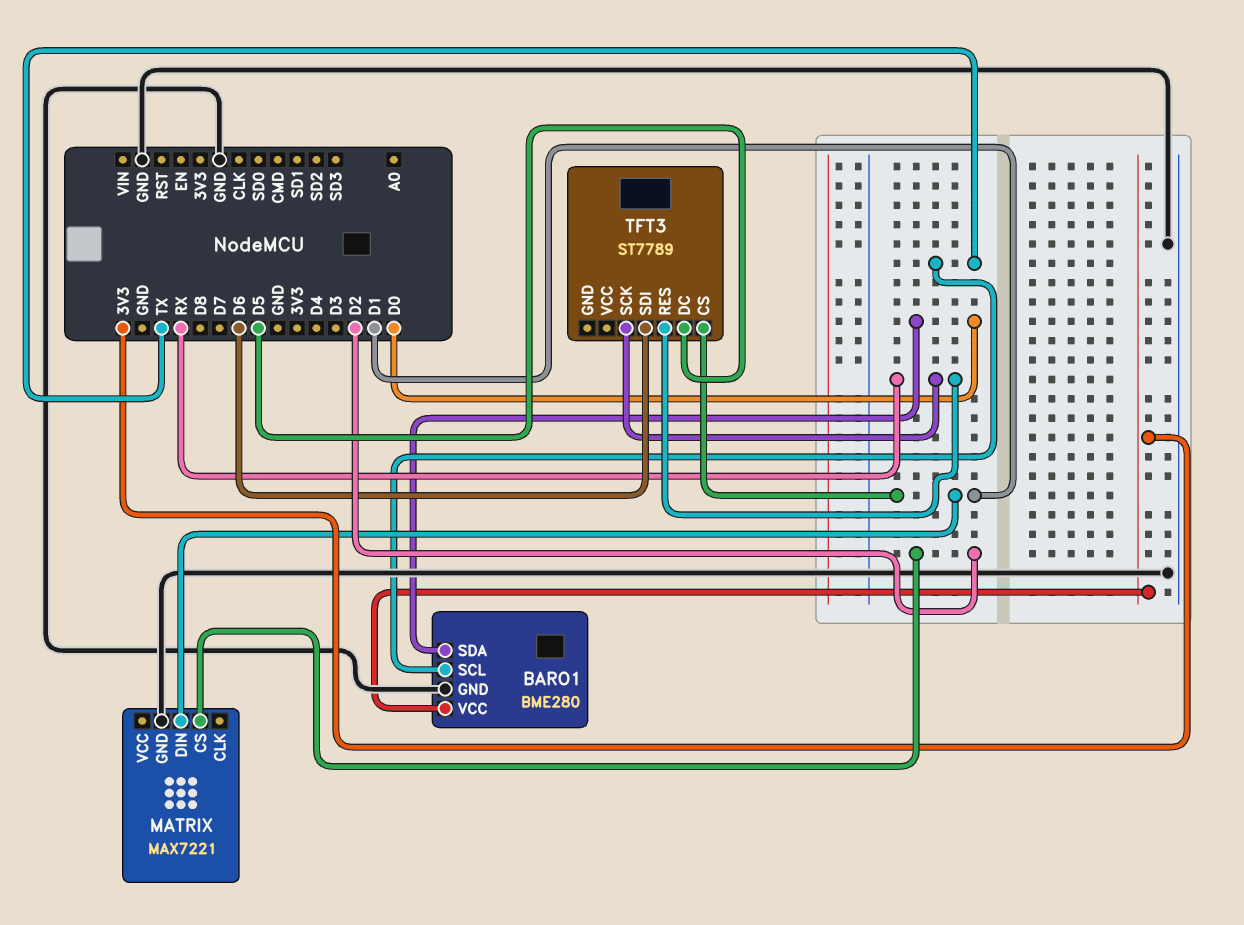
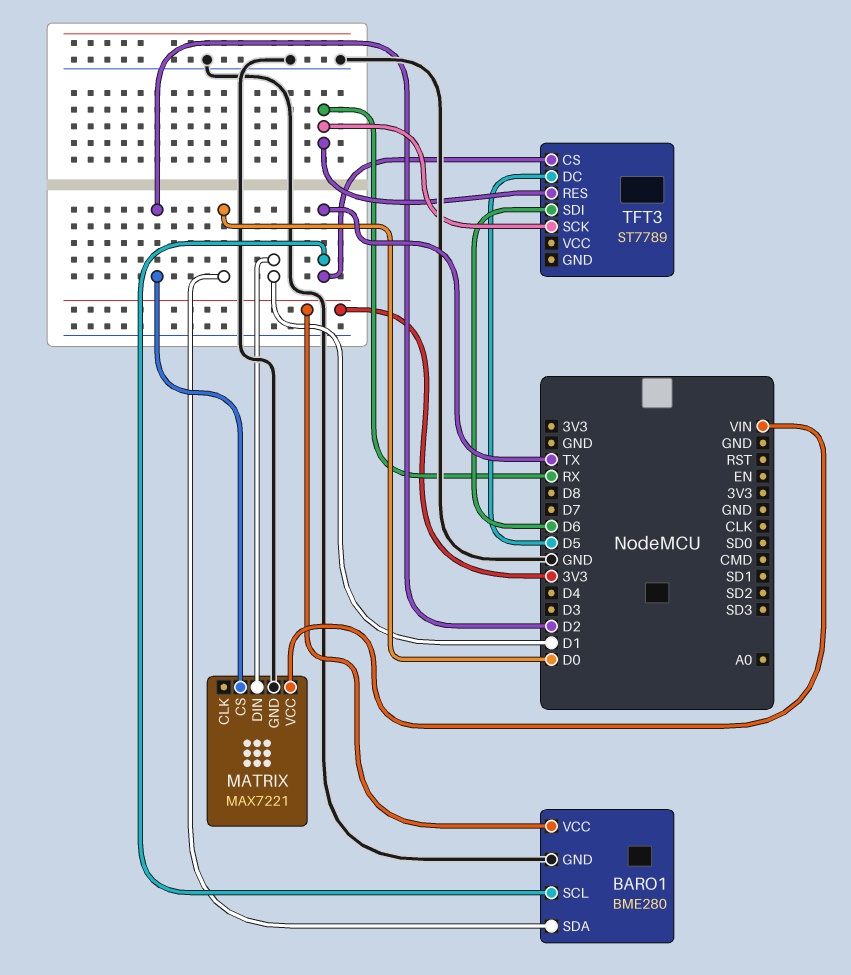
MATRIX pin VCC: none -> VIN
TFT3 pin CS: D1 -> TX

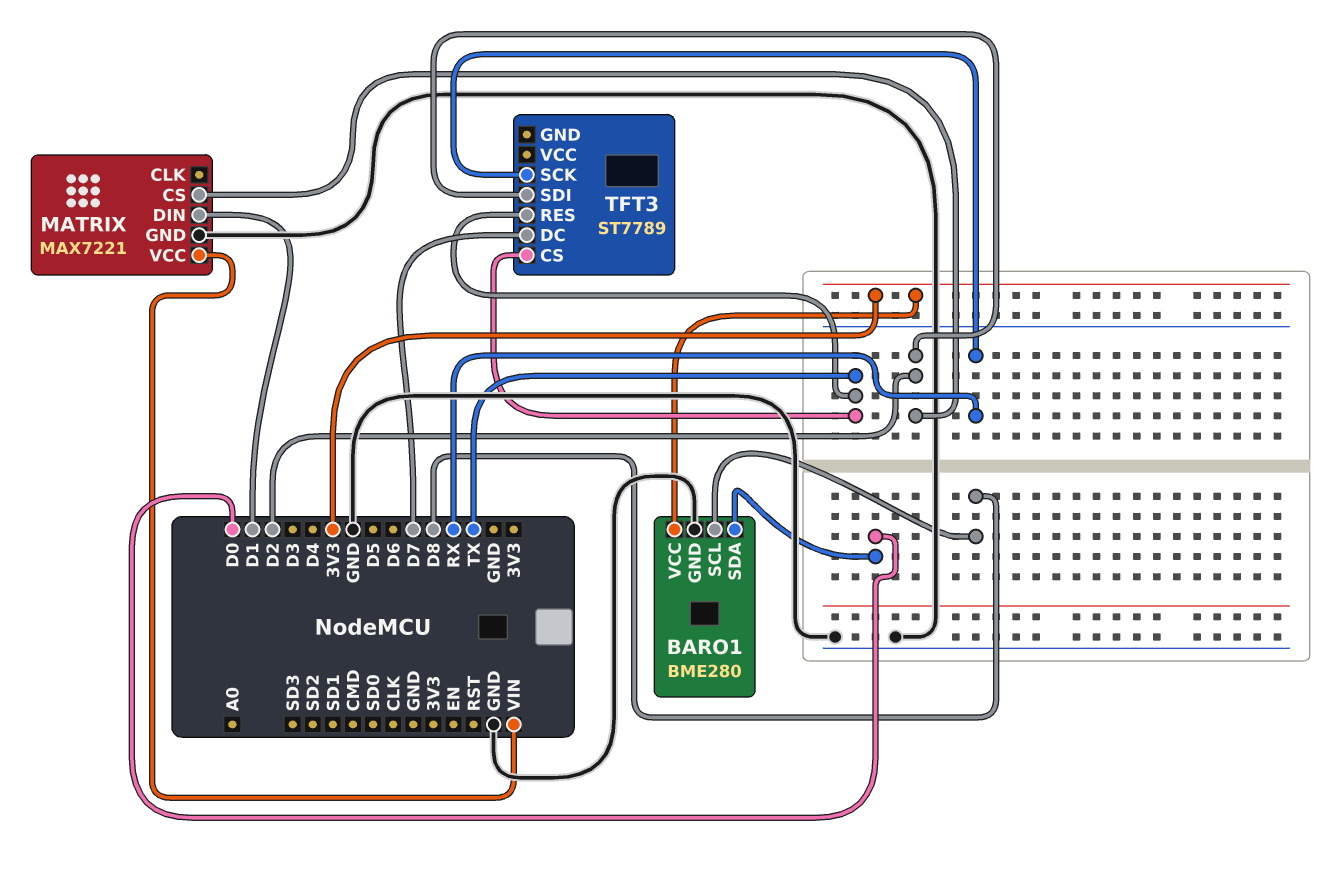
BARO1 pin SCL: TX -> D8
TFT3 pin DC: D5 -> D7
TFT3 pin RES: RX -> TX
TFT3 pin SDI: D6 -> D2

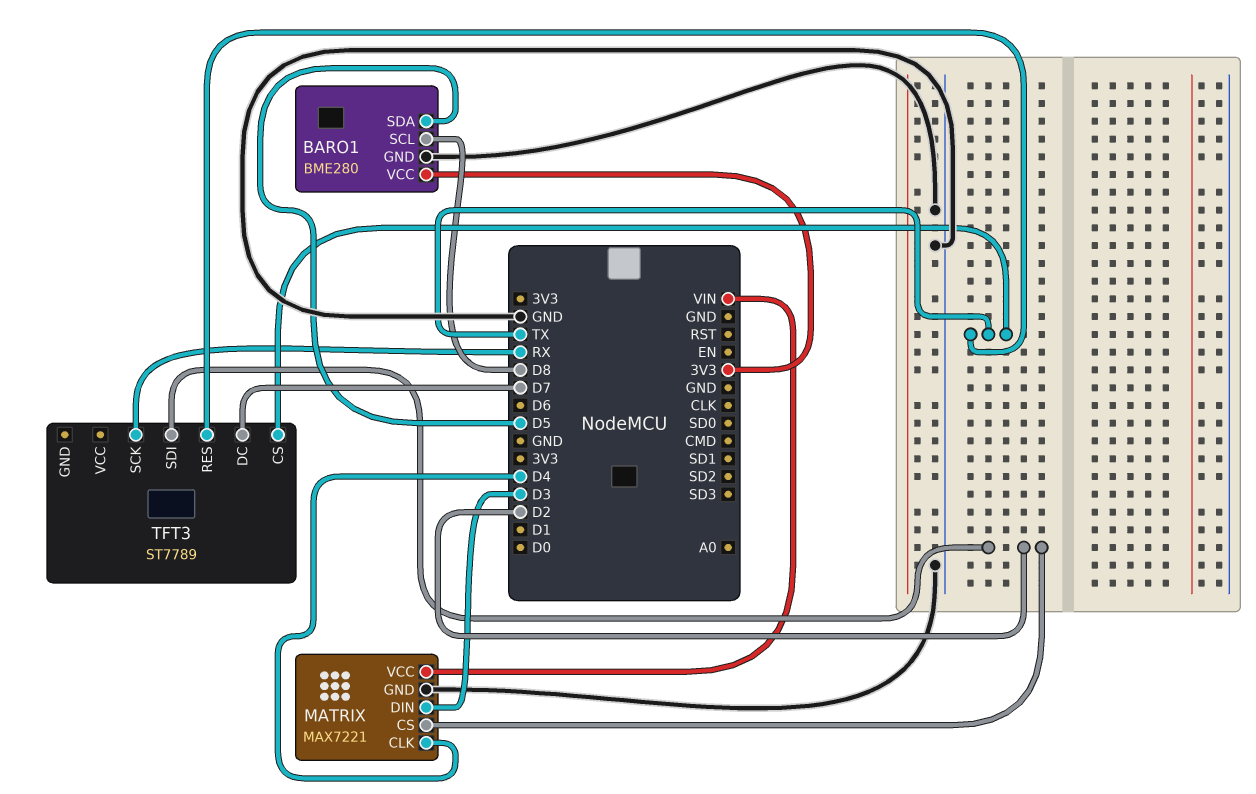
BARO1 pin SDA: D0 -> D5
MATRIX pin CLK: none -> D4
MATRIX pin DIN: D1 -> D3

